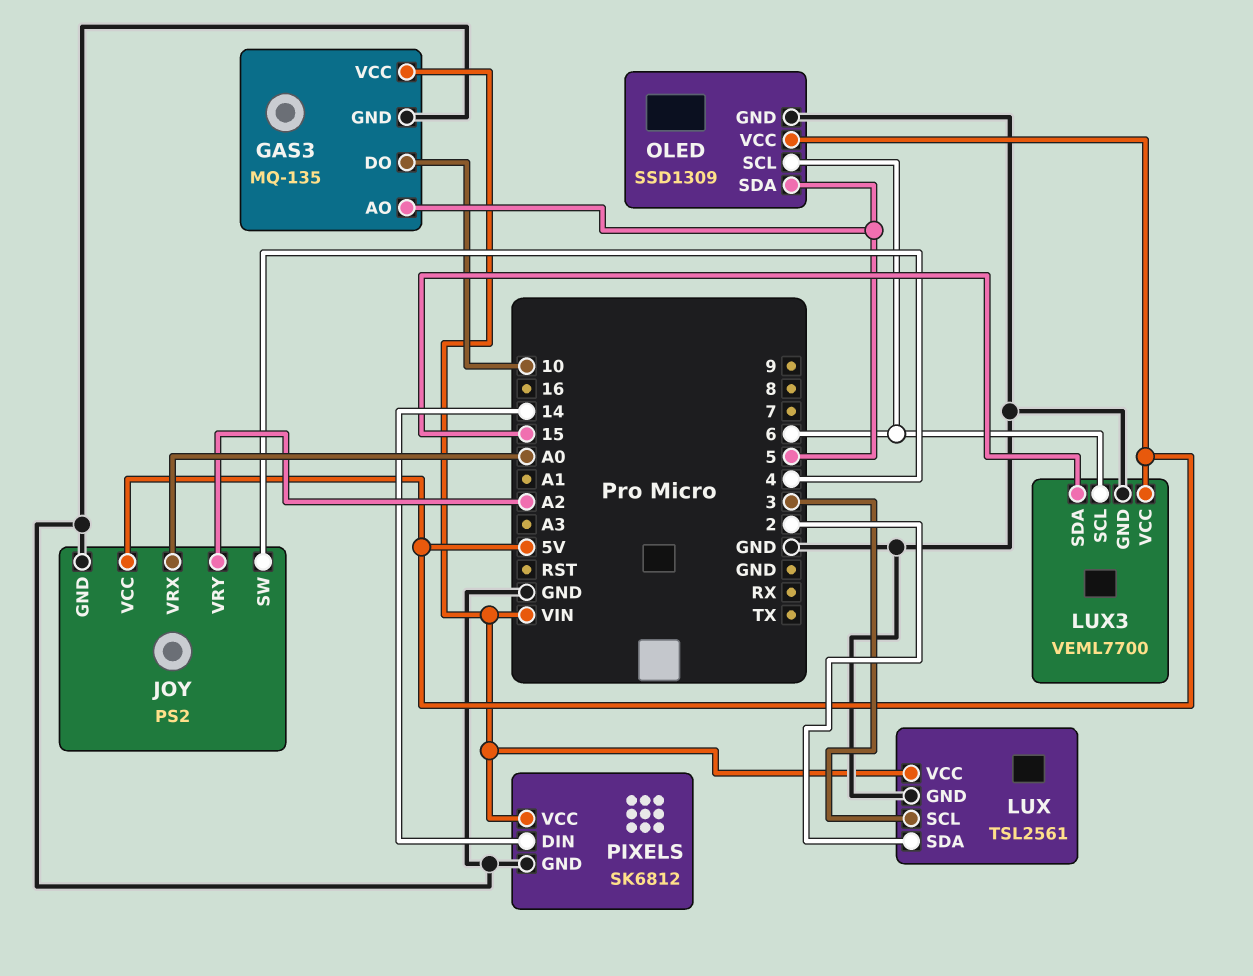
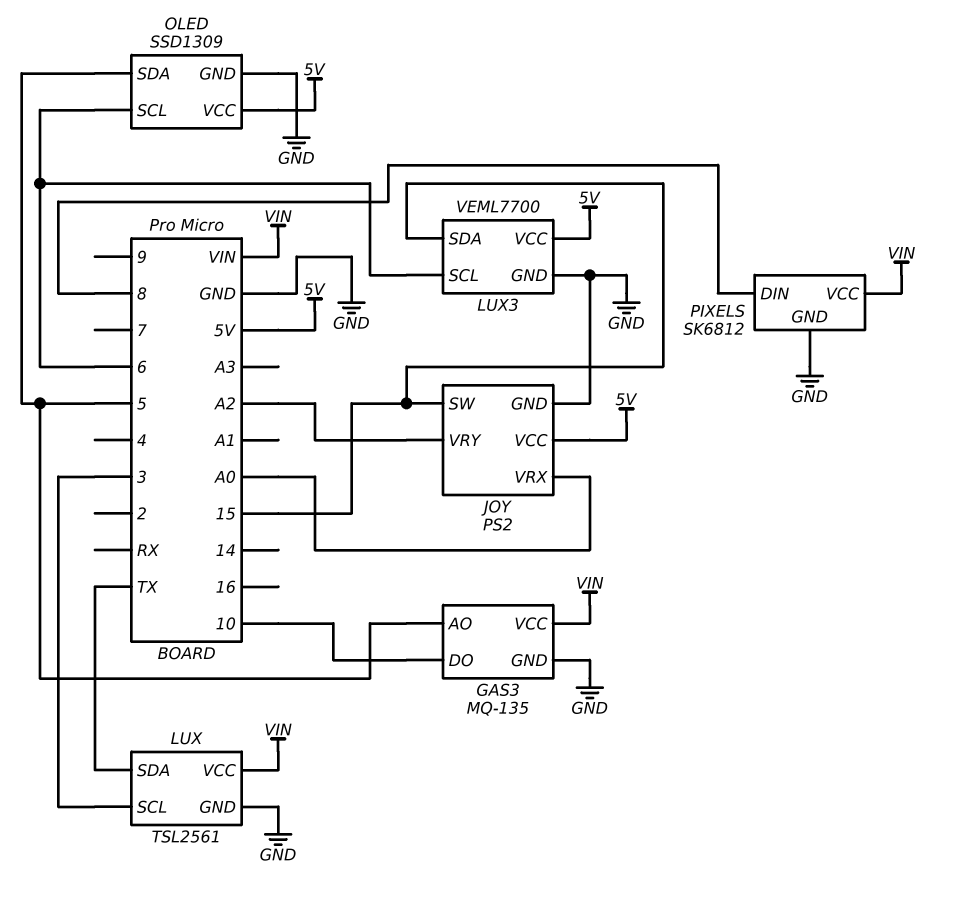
JOY pin SW: 4 -> 15
LUX pin SDA: 2 -> TX
PIXELS pin DIN: 14 -> 8

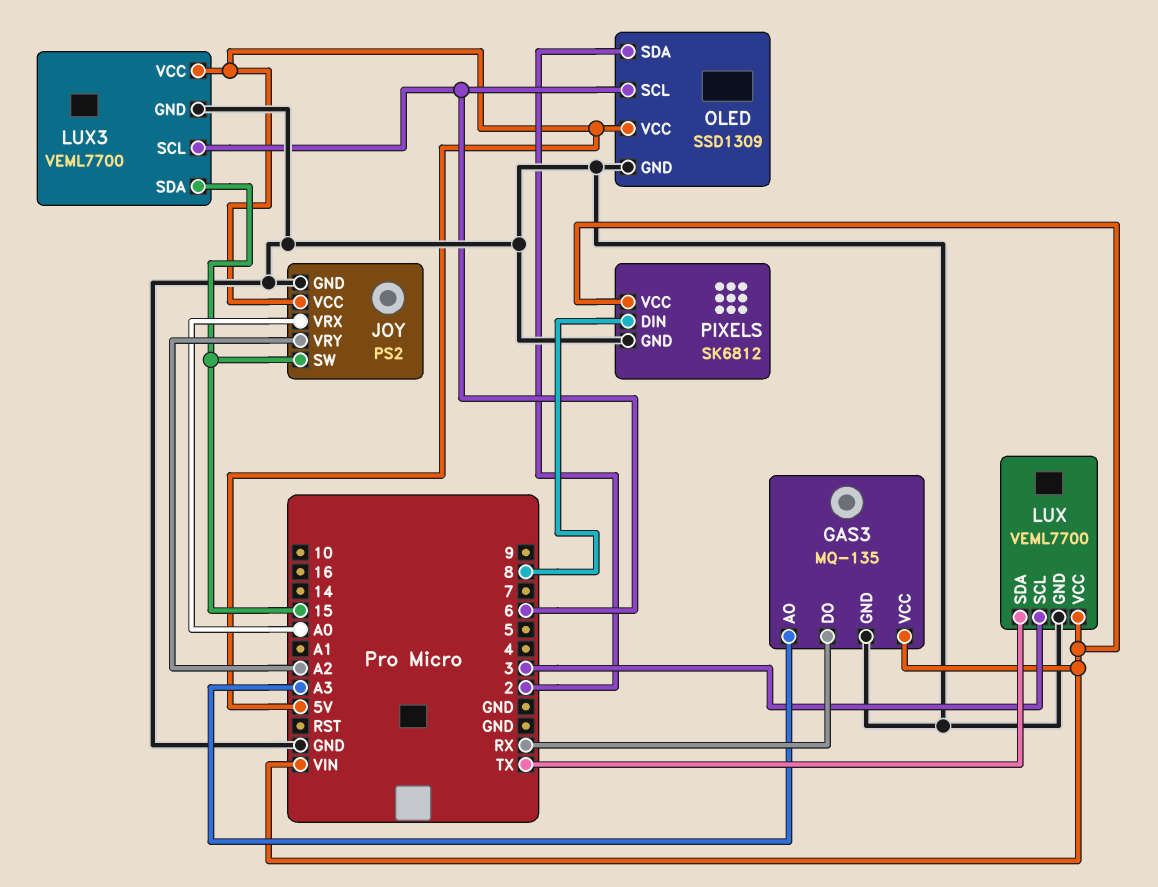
GAS3 pin AO: 5 -> A3
GAS3 pin DO: 10 -> RX
LUX: TSL2561 -> VEML7700
OLED pin SDA: 5 -> 2

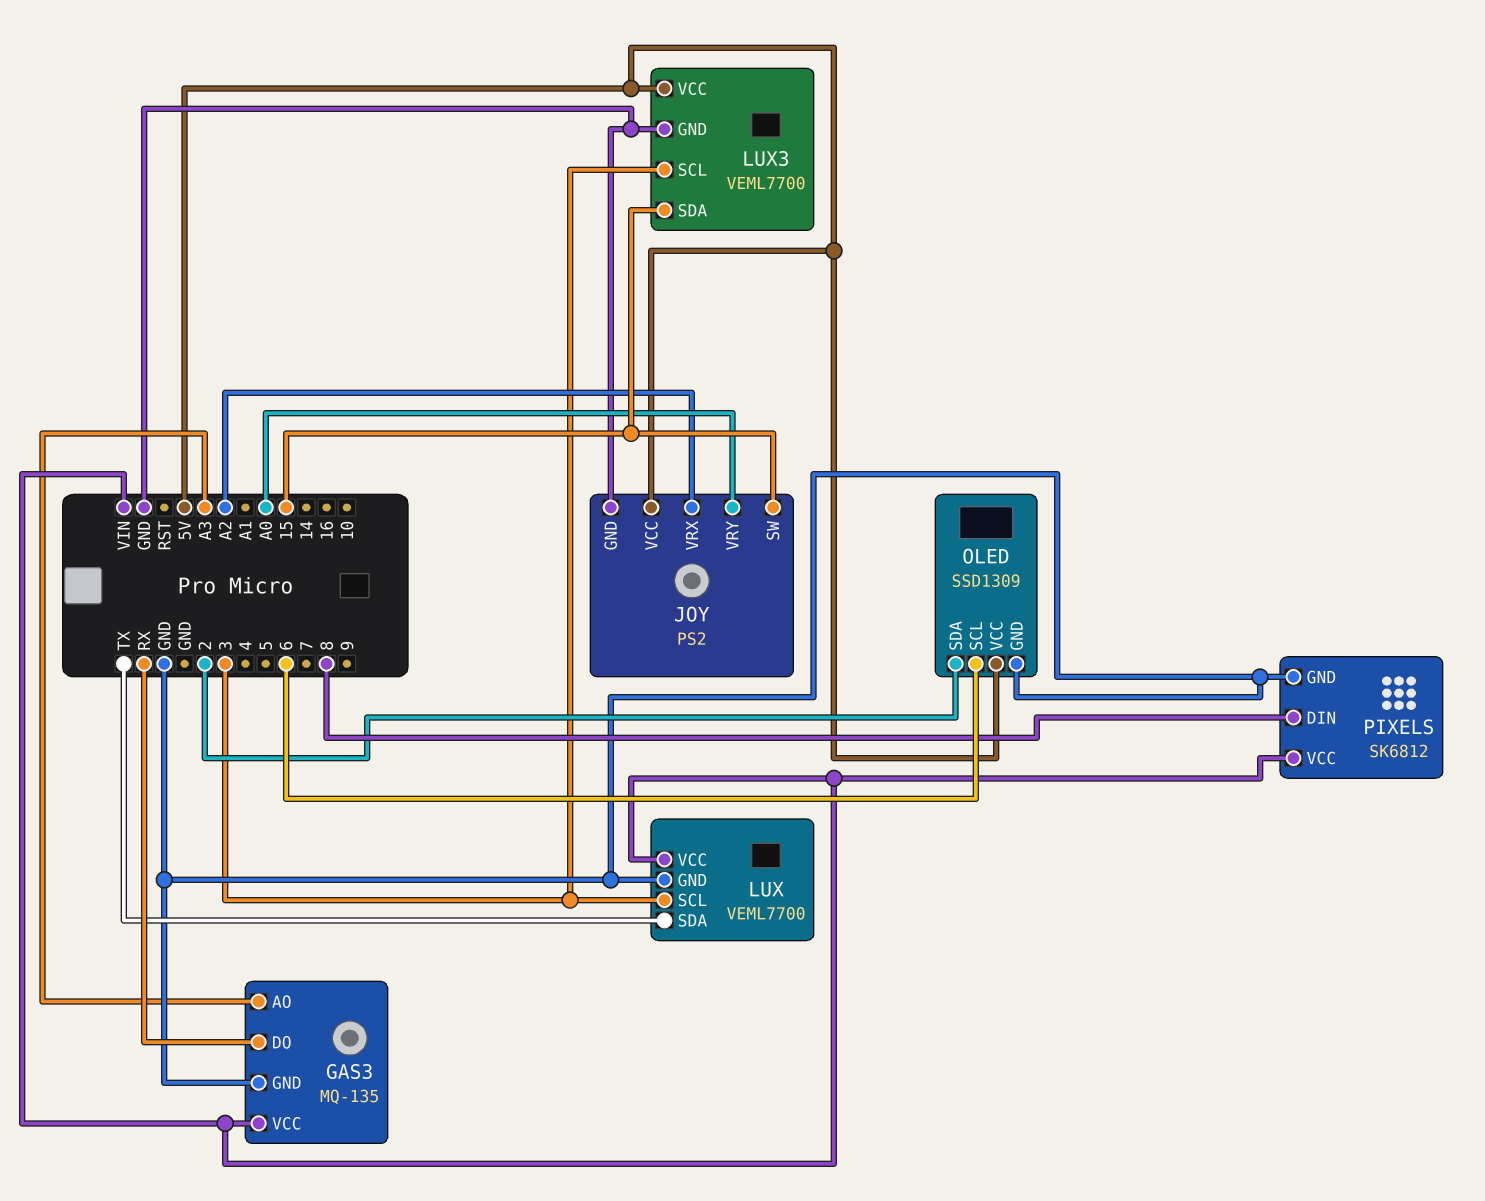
JOY pin VRX: A0 -> A2
JOY pin VRY: A2 -> A0
LUX3 pin SCL: 6 -> 3

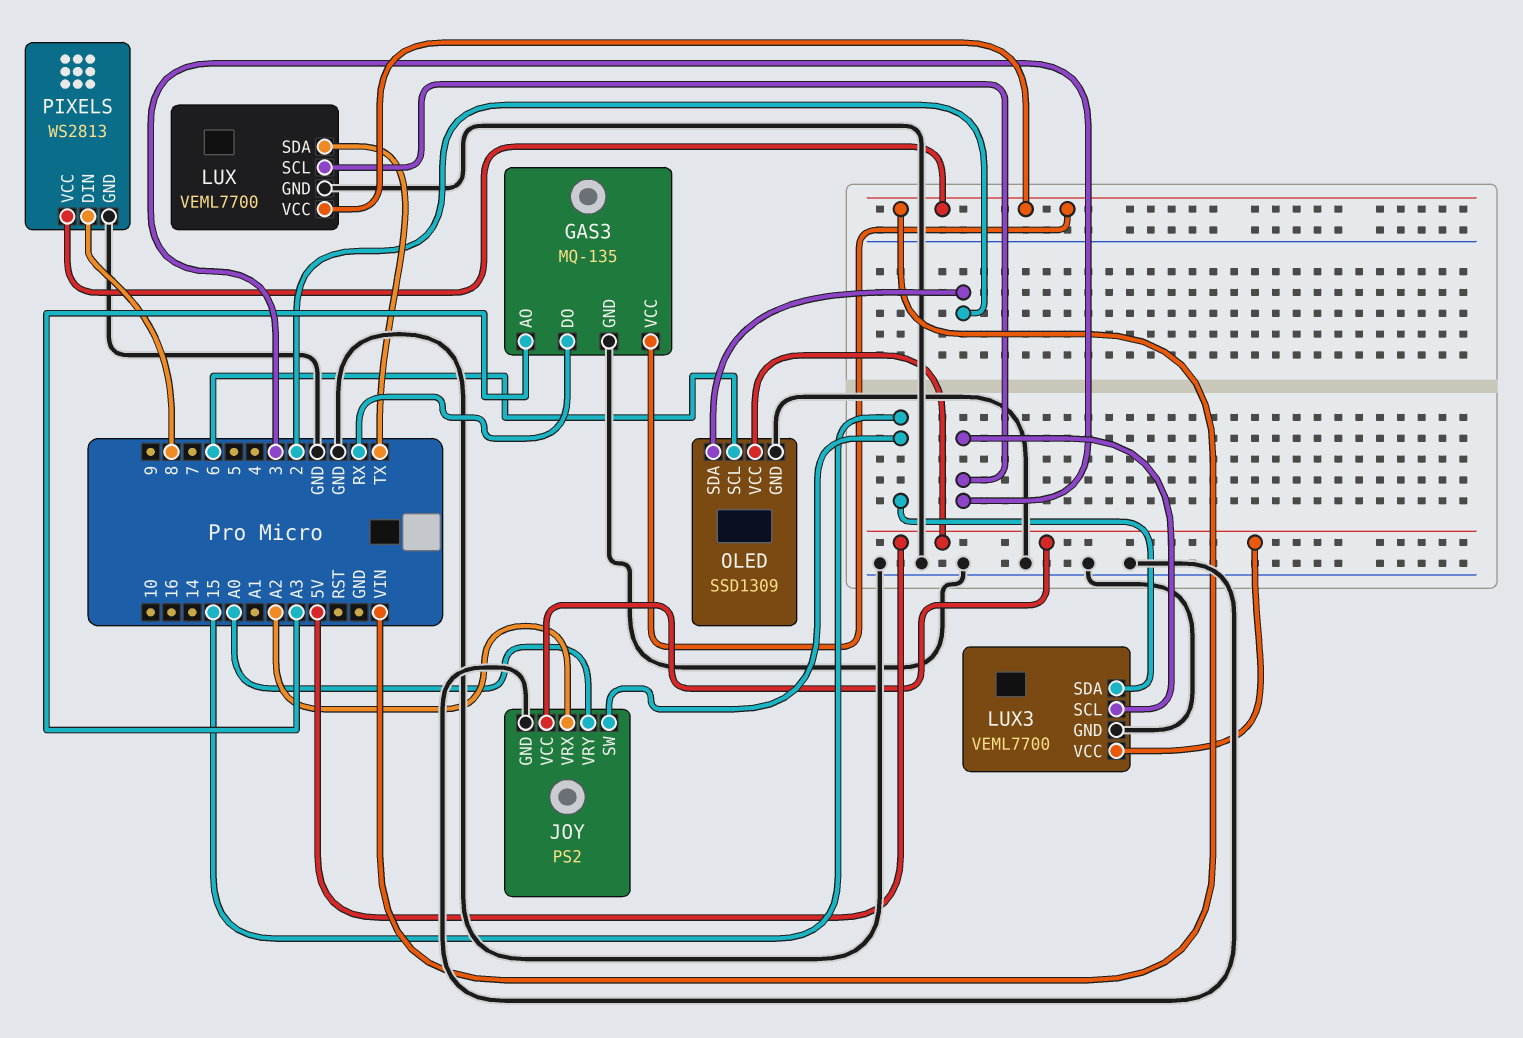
PIXELS: SK6812 -> WS2813

